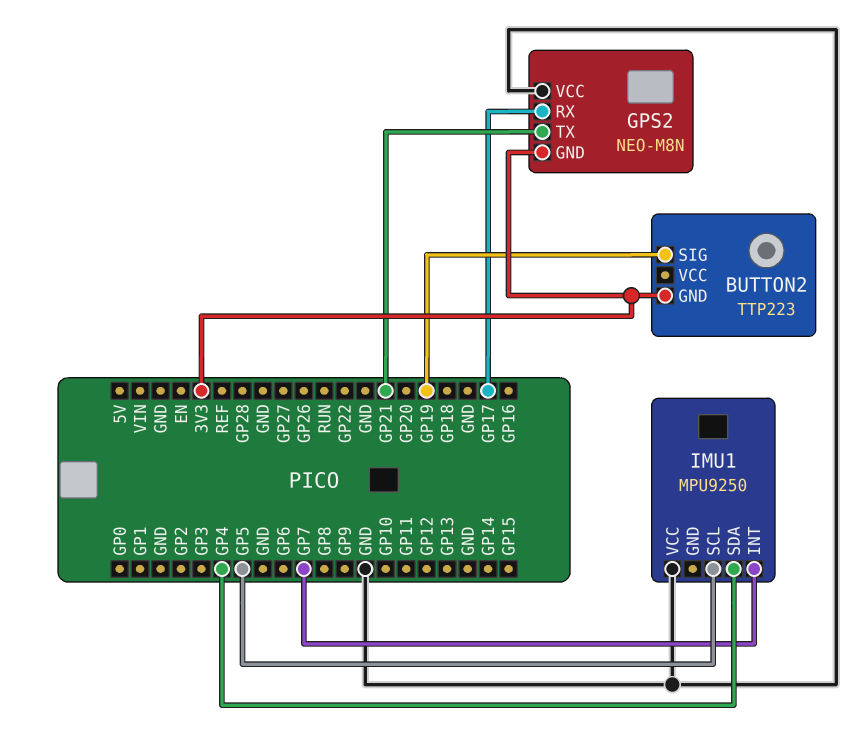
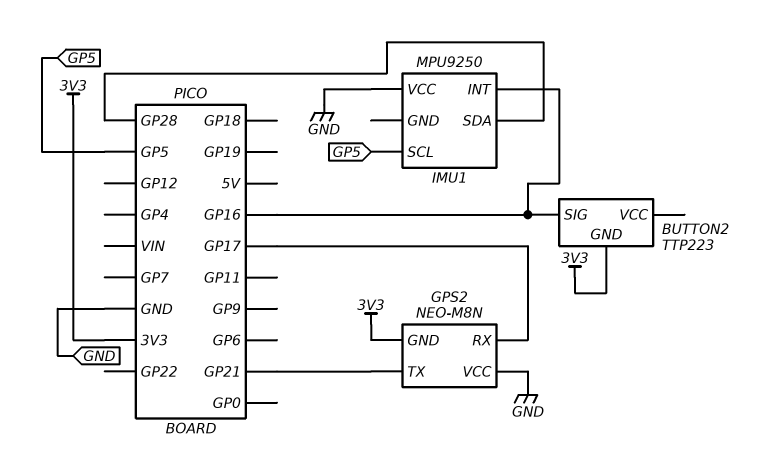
BUTTON2 pin SIG: GP19 -> GP16
IMU1 pin INT: GP7 -> GP16
IMU1 pin SDA: GP4 -> GP28

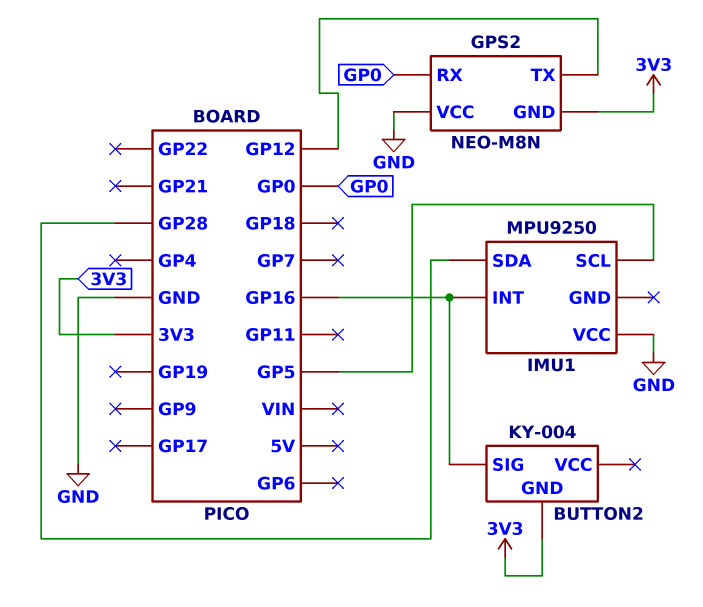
BUTTON2: TTP223 -> KY-004
GPS2 pin RX: GP17 -> GP0
GPS2 pin TX: GP21 -> GP12

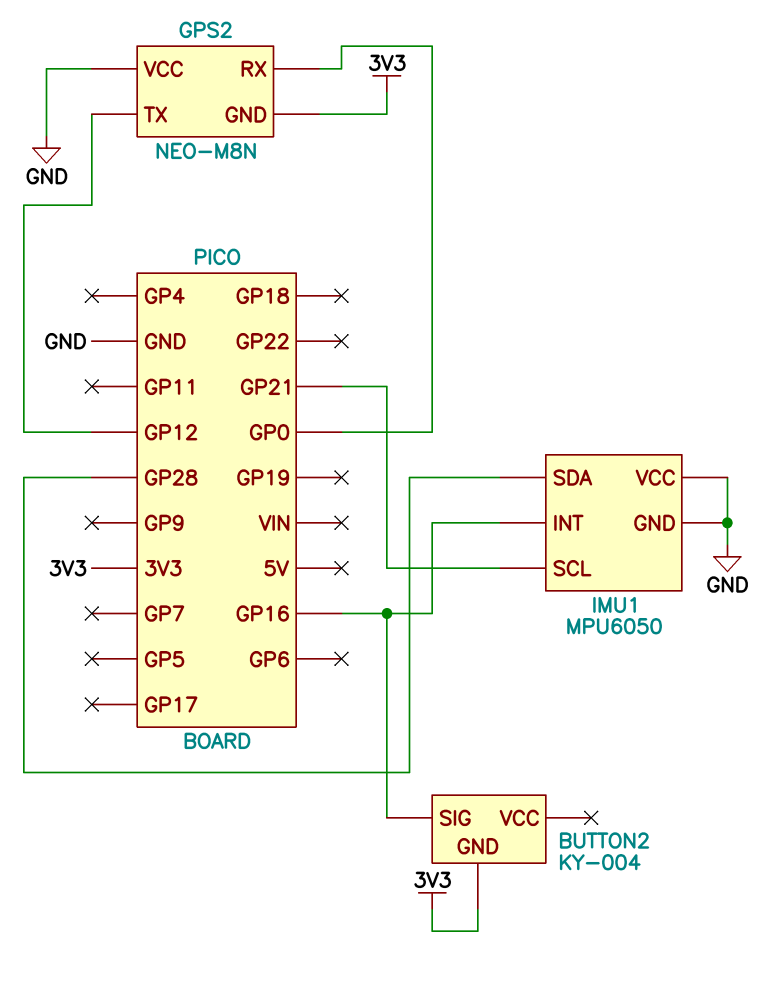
IMU1: MPU9250 -> MPU6050
IMU1 pin GND: none -> GND
IMU1 pin SCL: GP5 -> GP21

